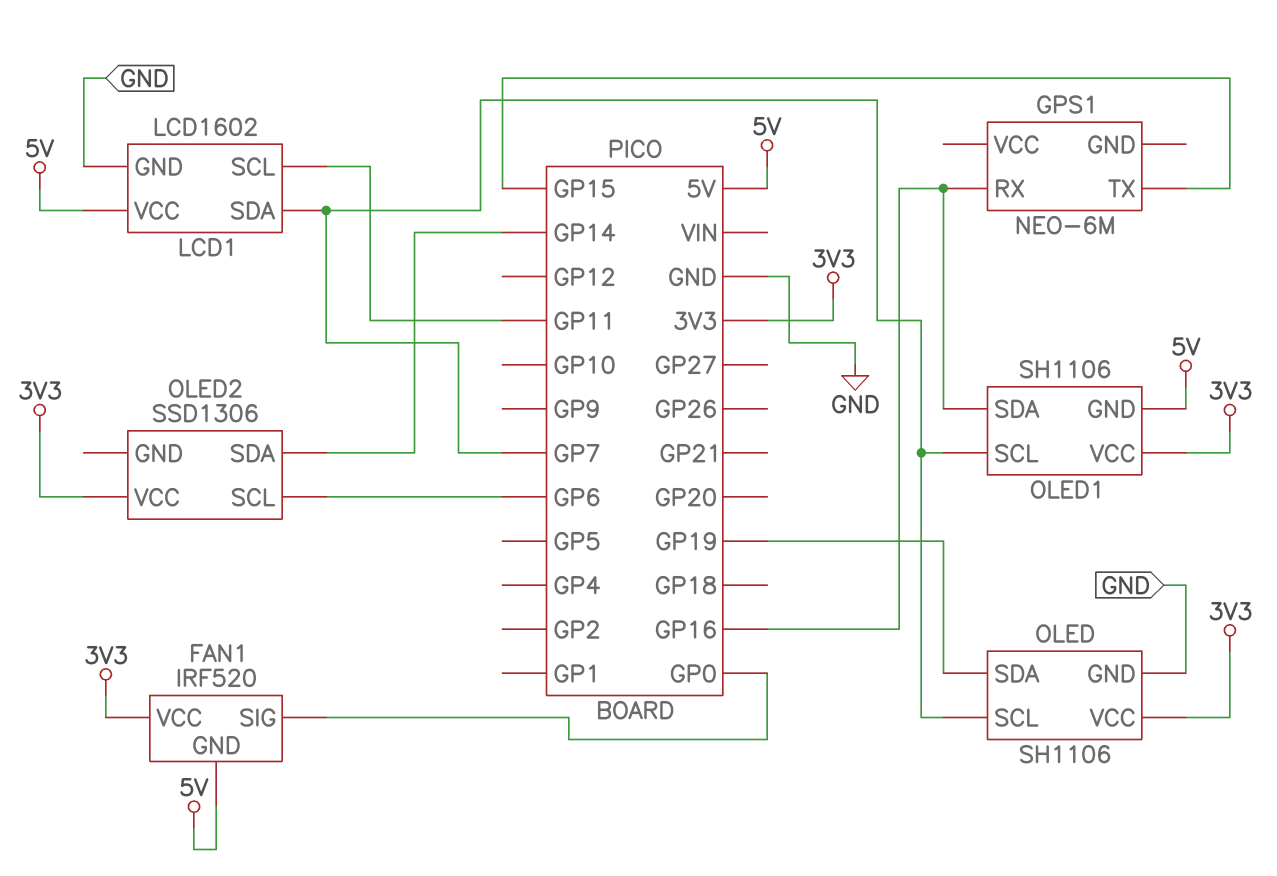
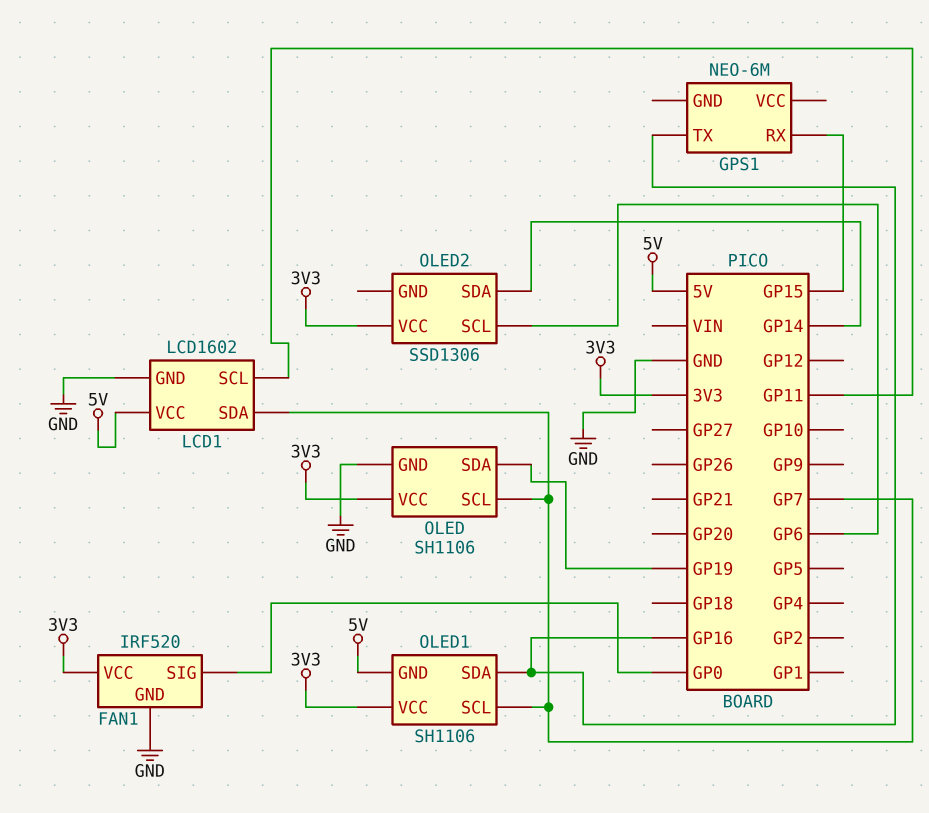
FAN1 pin GND: 5V -> GND
GPS1 pin RX: GP16 -> GP15
GPS1 pin TX: GP15 -> GP16

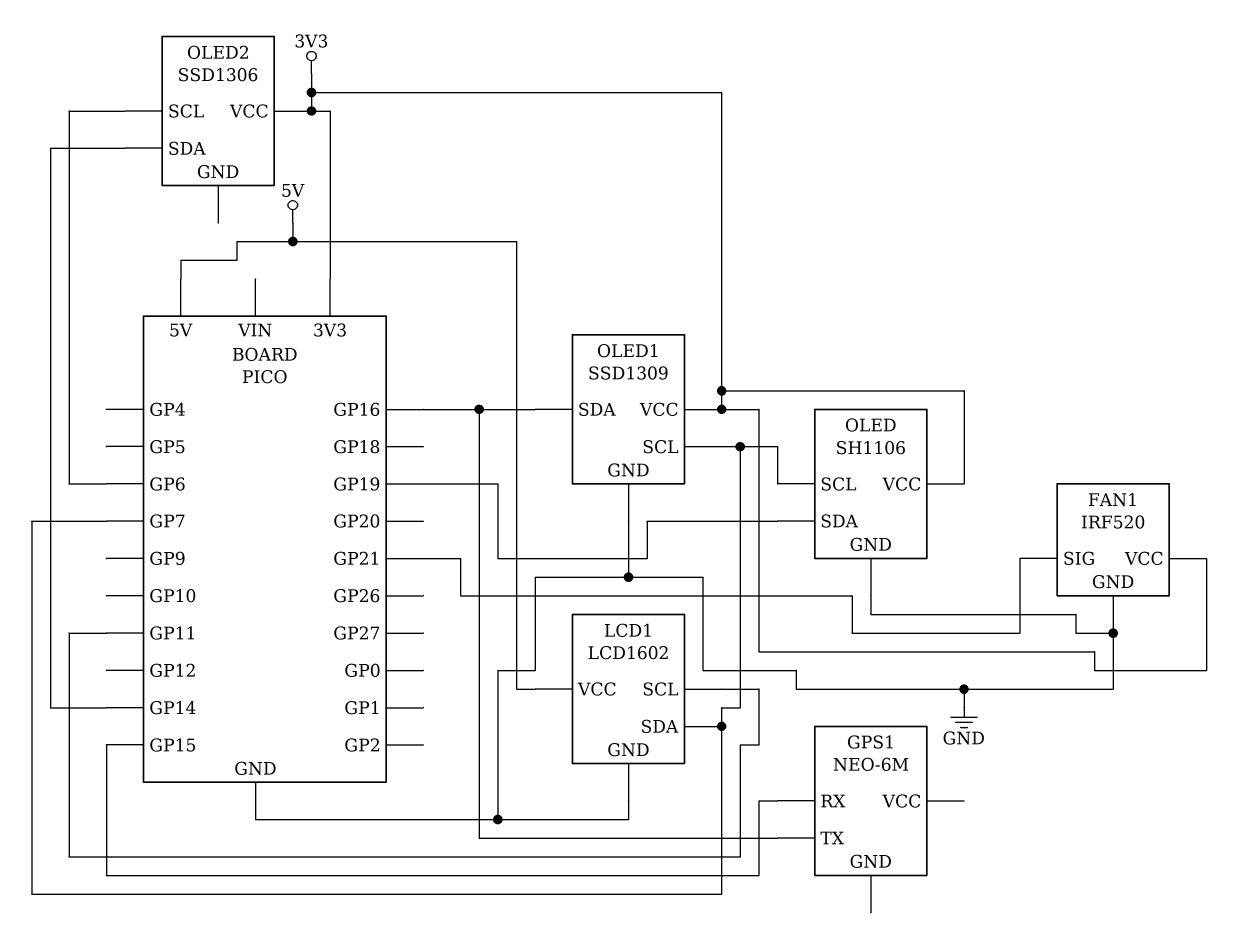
FAN1 pin SIG: GP0 -> GP21
OLED1: SH1106 -> SSD1309
OLED1 pin GND: 5V -> GND

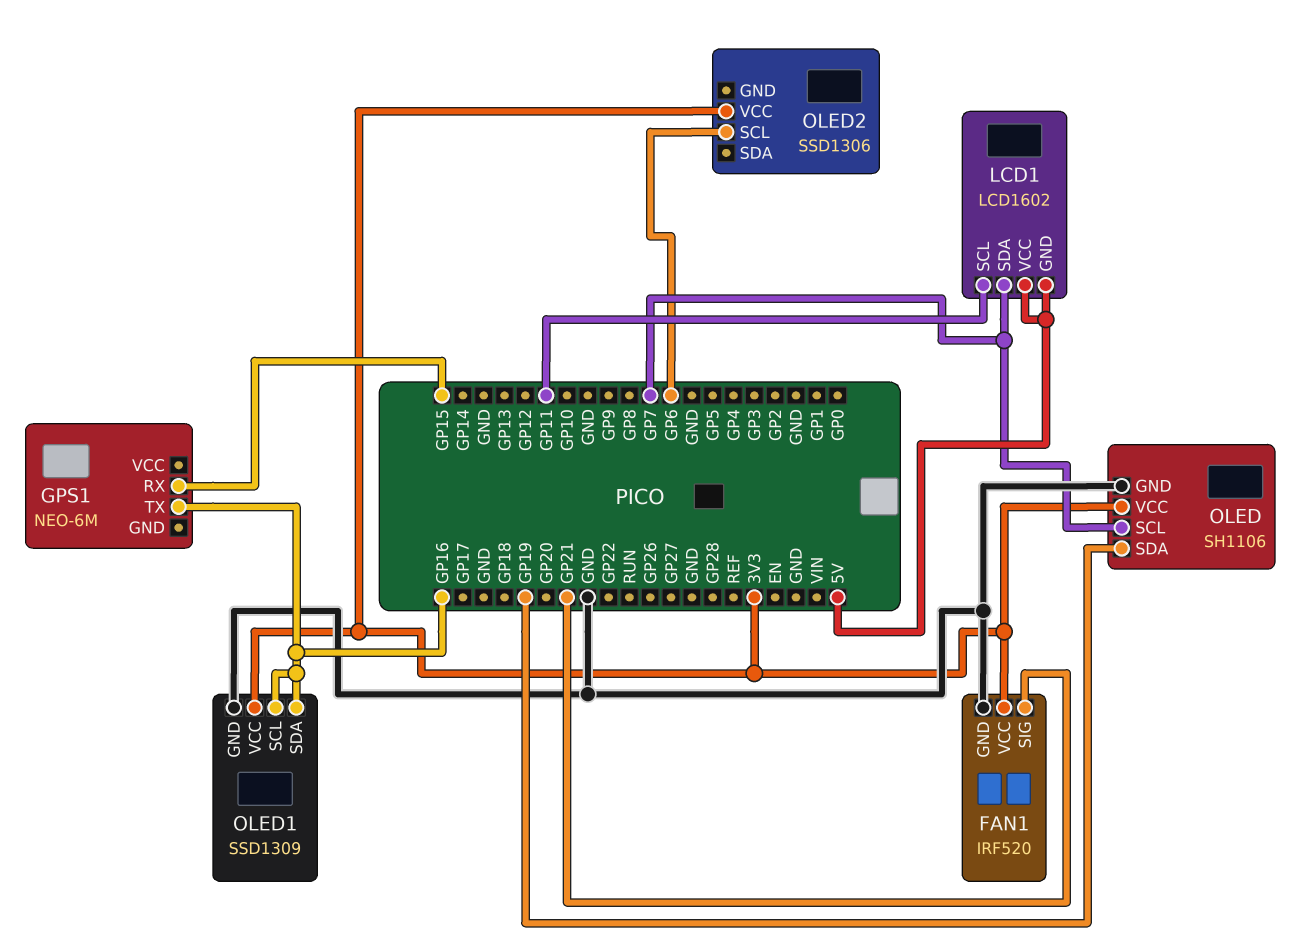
LCD1 pin GND: GND -> 5V
OLED1 pin SCL: GP7 -> GP16
OLED2 pin SDA: GP14 -> none

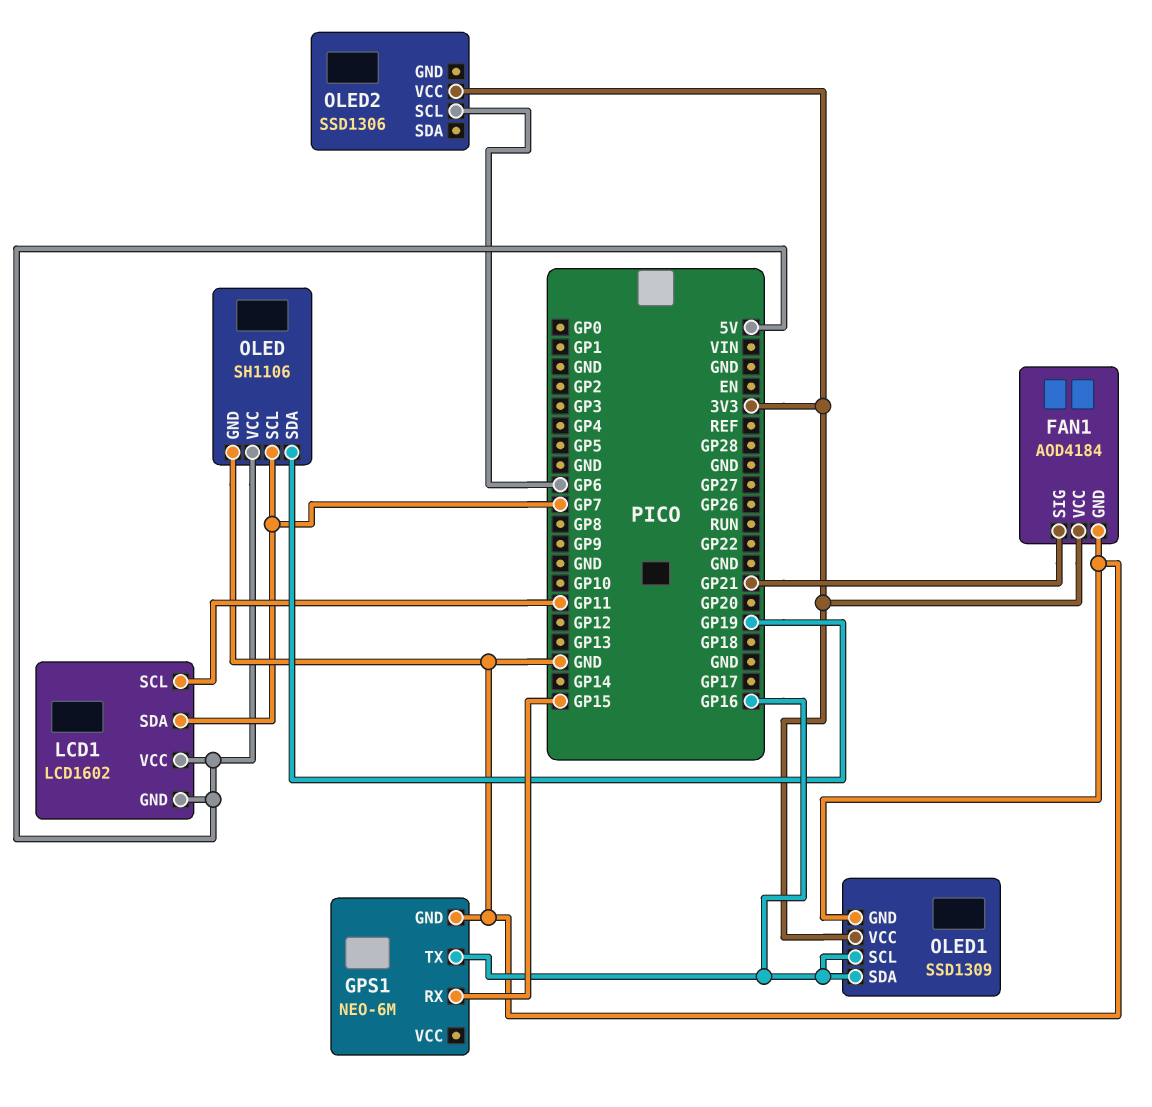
FAN1: IRF520 -> AOD4184
GPS1 pin GND: none -> GND
OLED pin VCC: 3V3 -> 5V

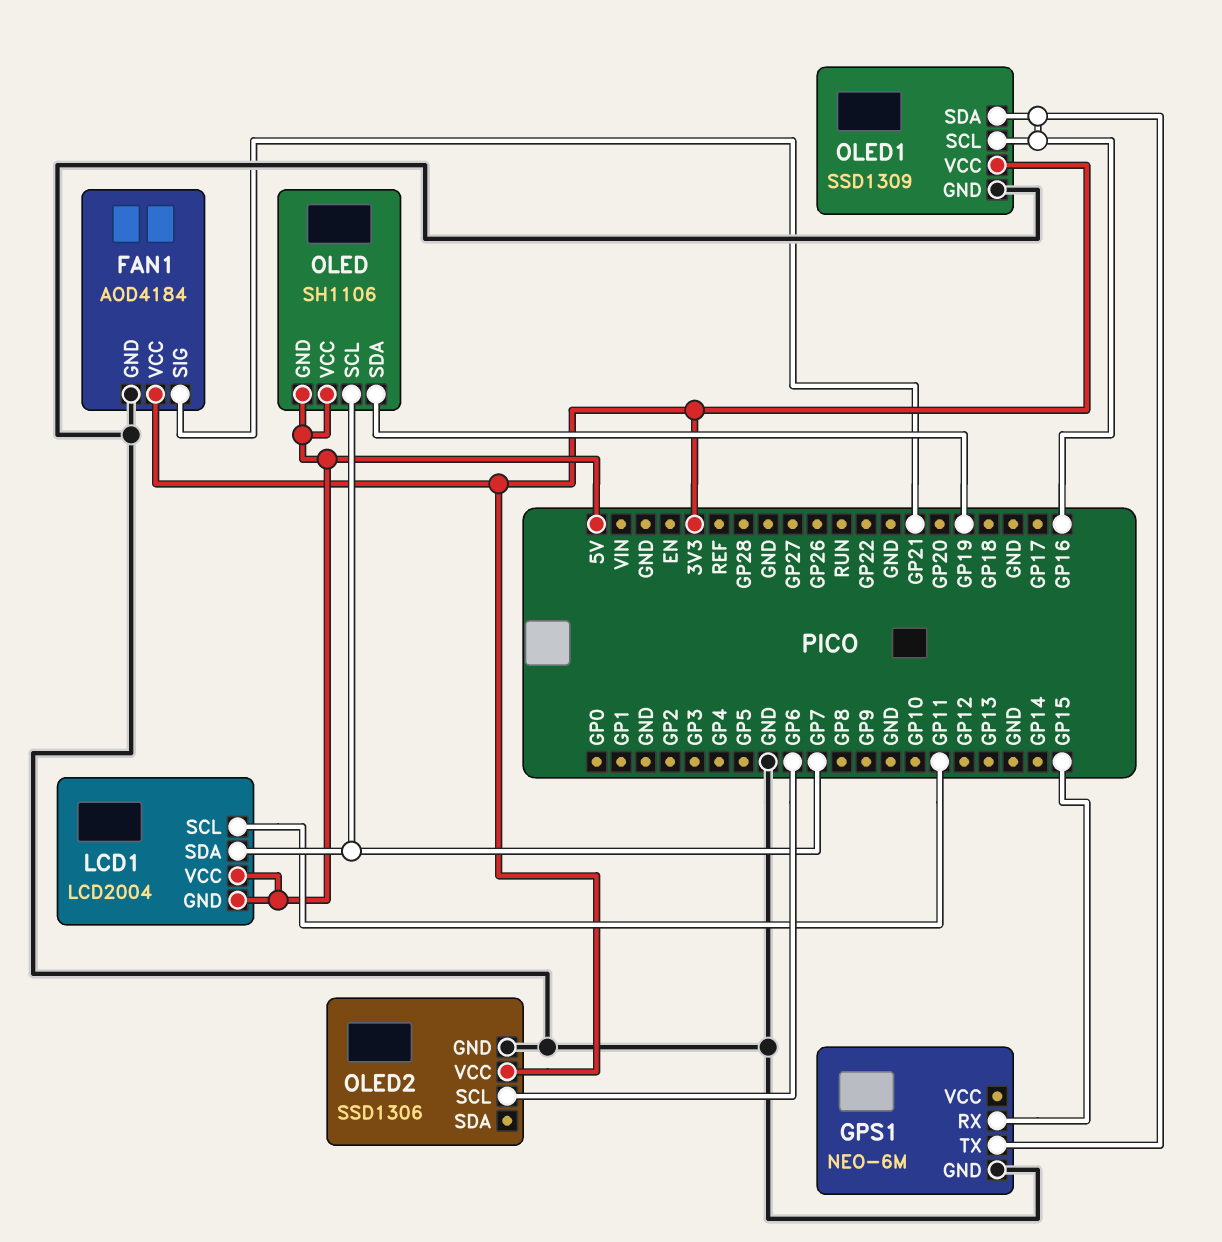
LCD1: LCD1602 -> LCD2004
OLED pin GND: GND -> 5V
OLED2 pin GND: none -> GND

